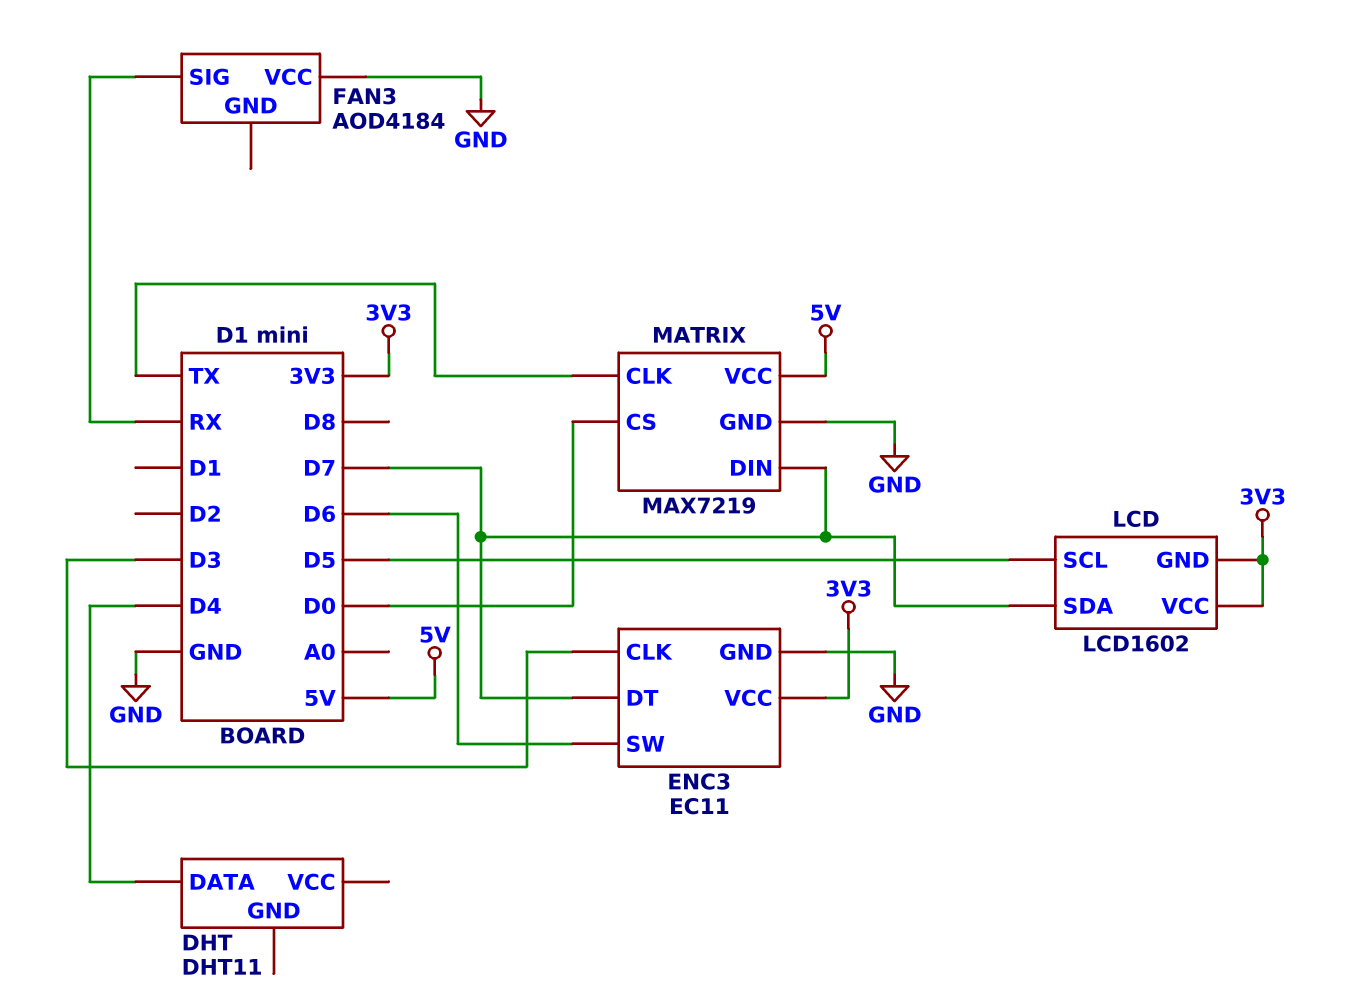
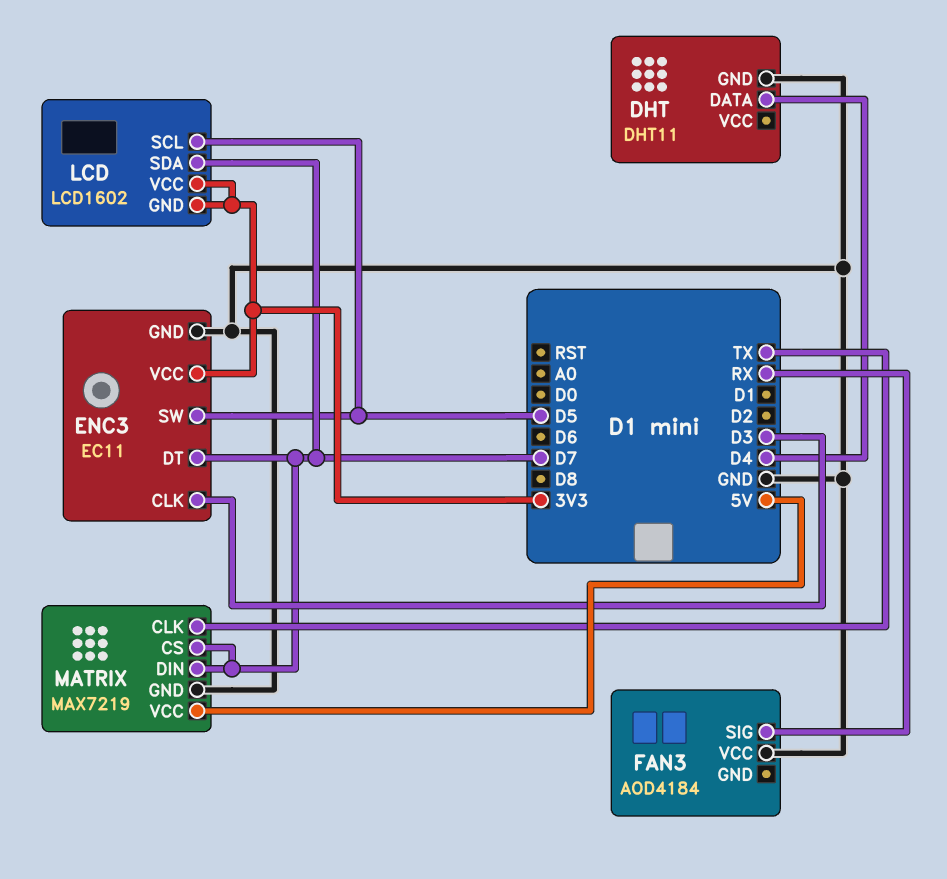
DHT pin GND: none -> GND
ENC3 pin SW: D6 -> D5
MATRIX pin CS: D0 -> D7

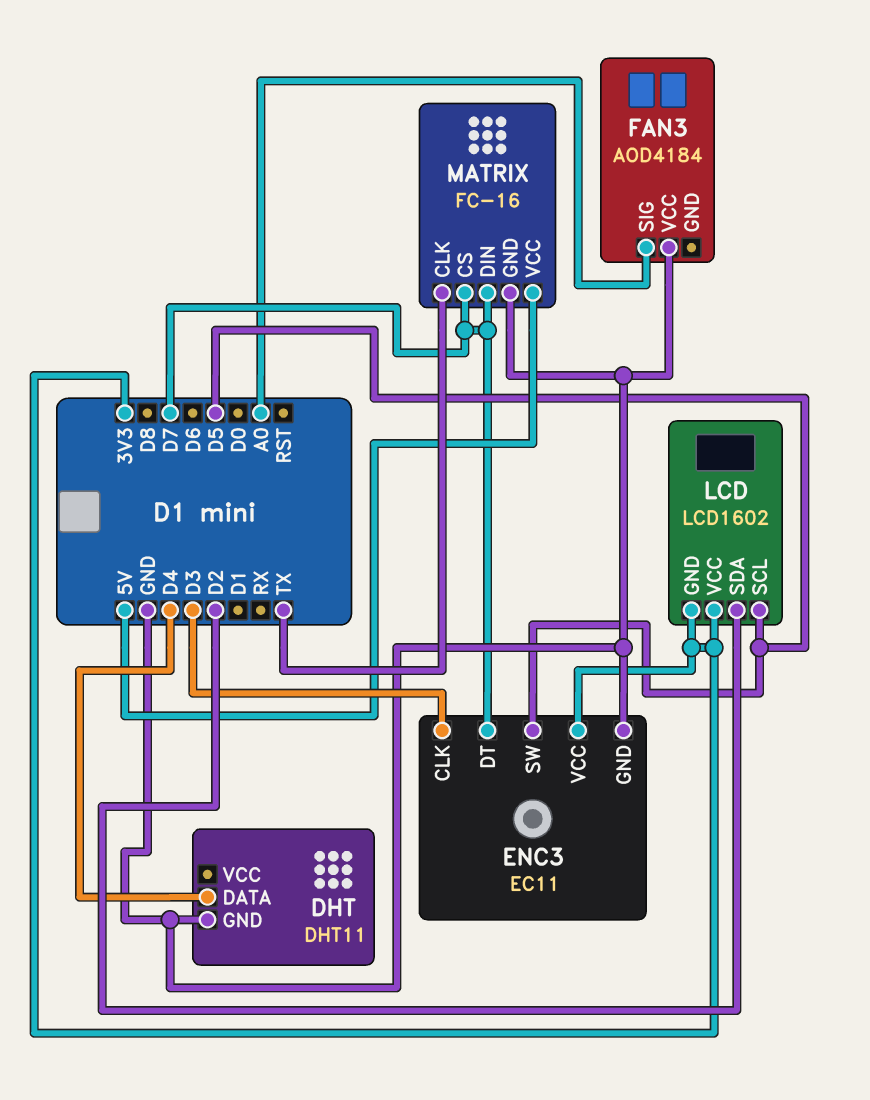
FAN3 pin SIG: RX -> A0
LCD pin SDA: D7 -> D2
MATRIX: MAX7219 -> FC-16

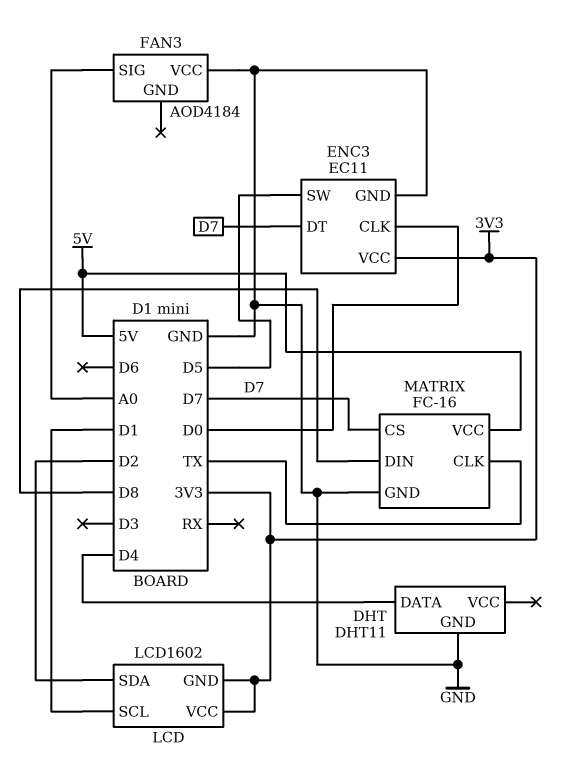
ENC3 pin CLK: D3 -> D0
LCD pin SCL: D5 -> D1
MATRIX pin DIN: D7 -> D8

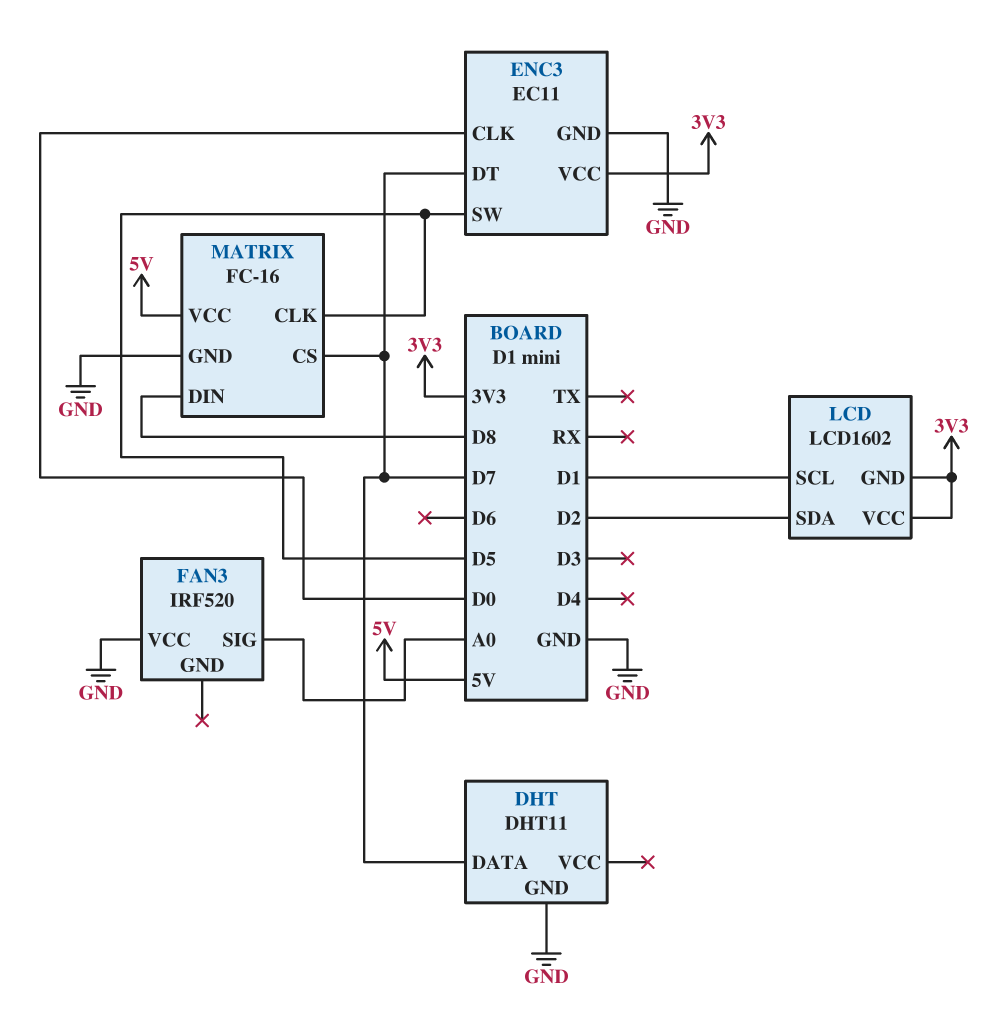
DHT pin DATA: D4 -> D7
FAN3: AOD4184 -> IRF520
MATRIX pin CLK: TX -> D5

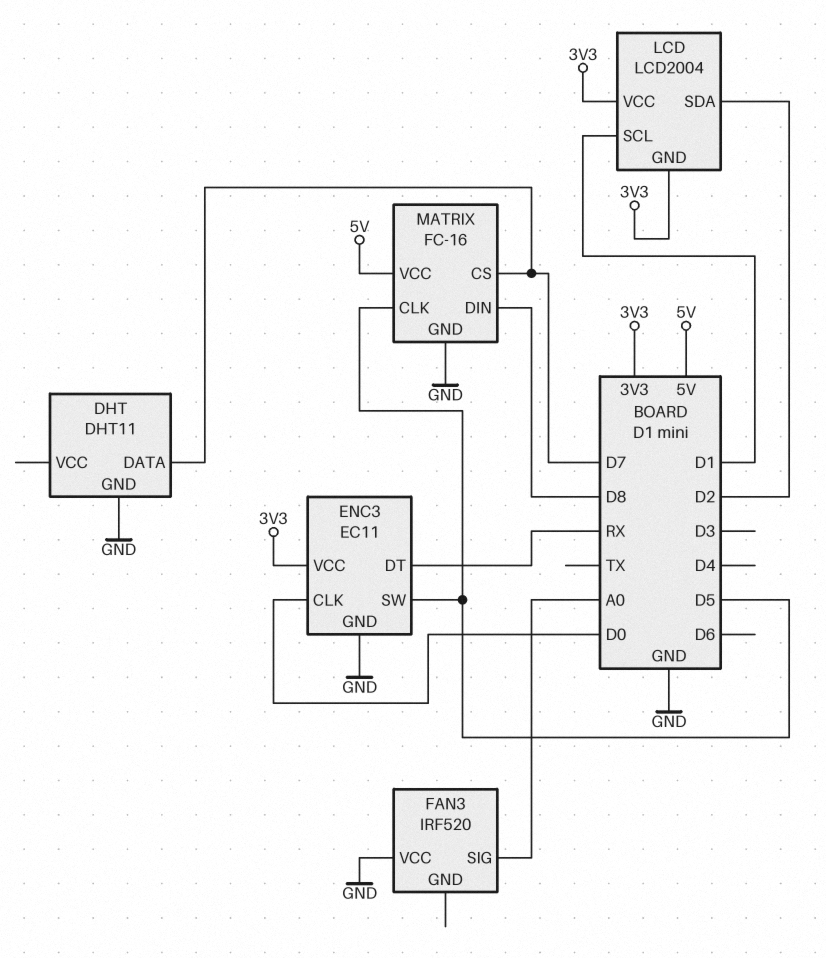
ENC3 pin DT: D7 -> RX
LCD: LCD1602 -> LCD2004

